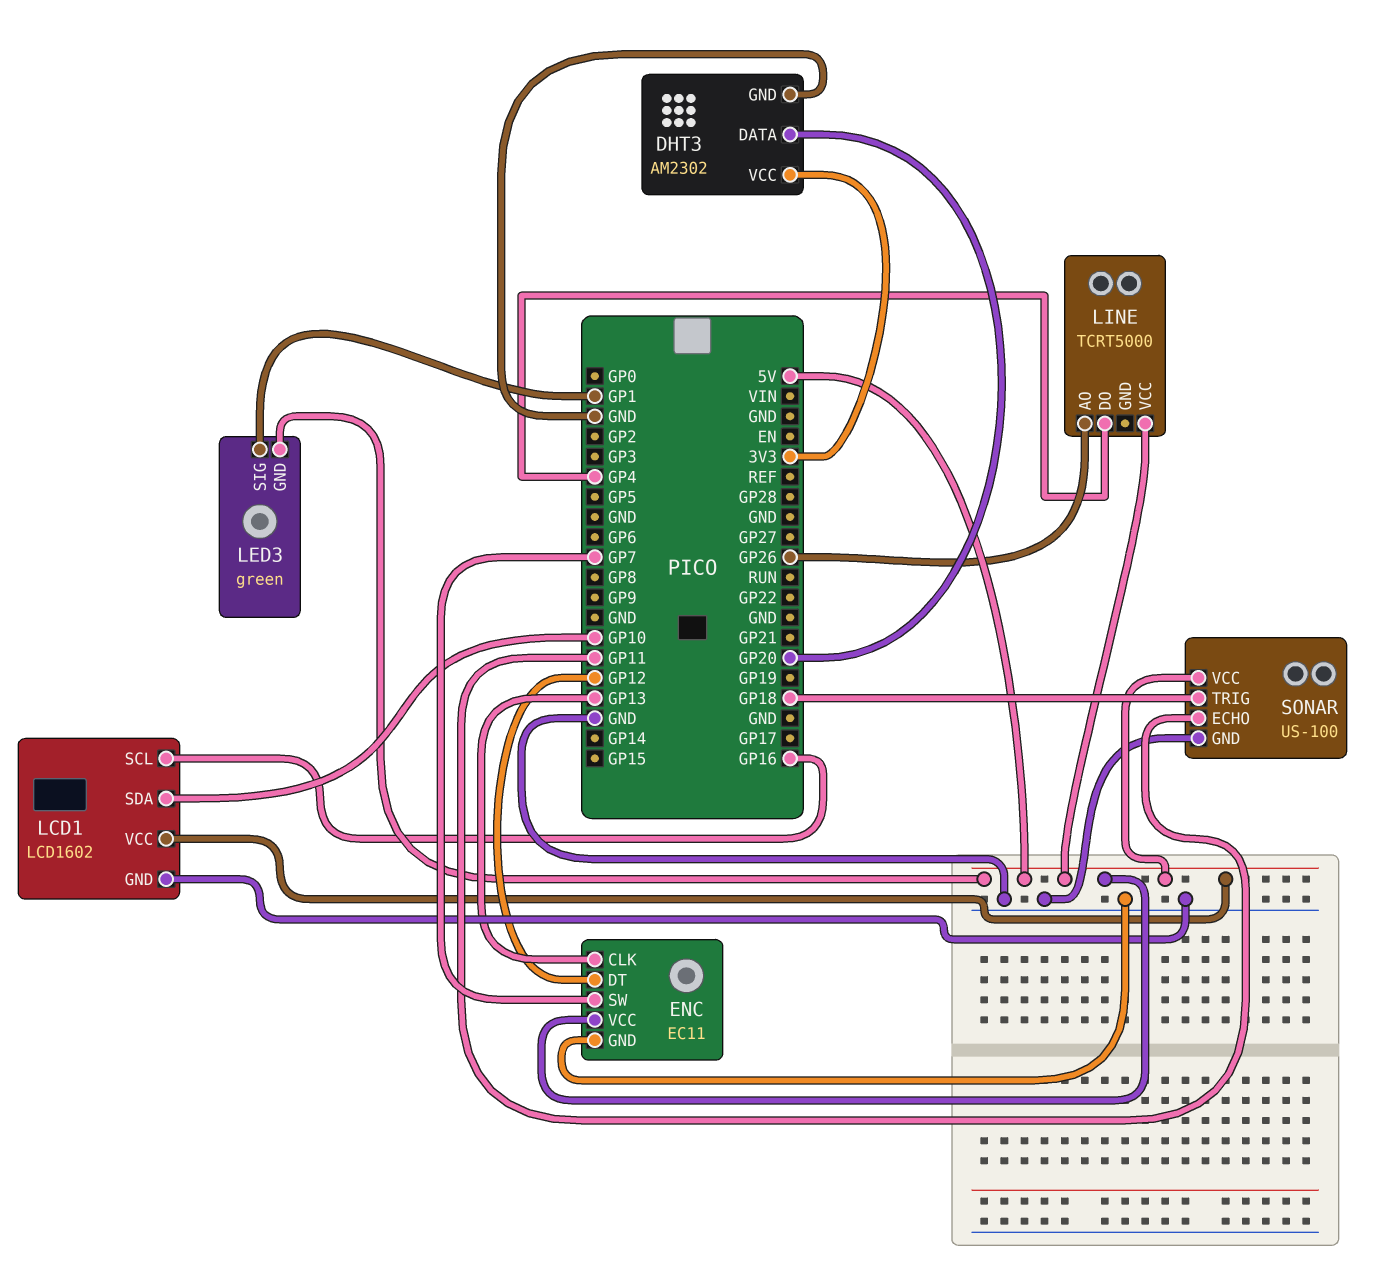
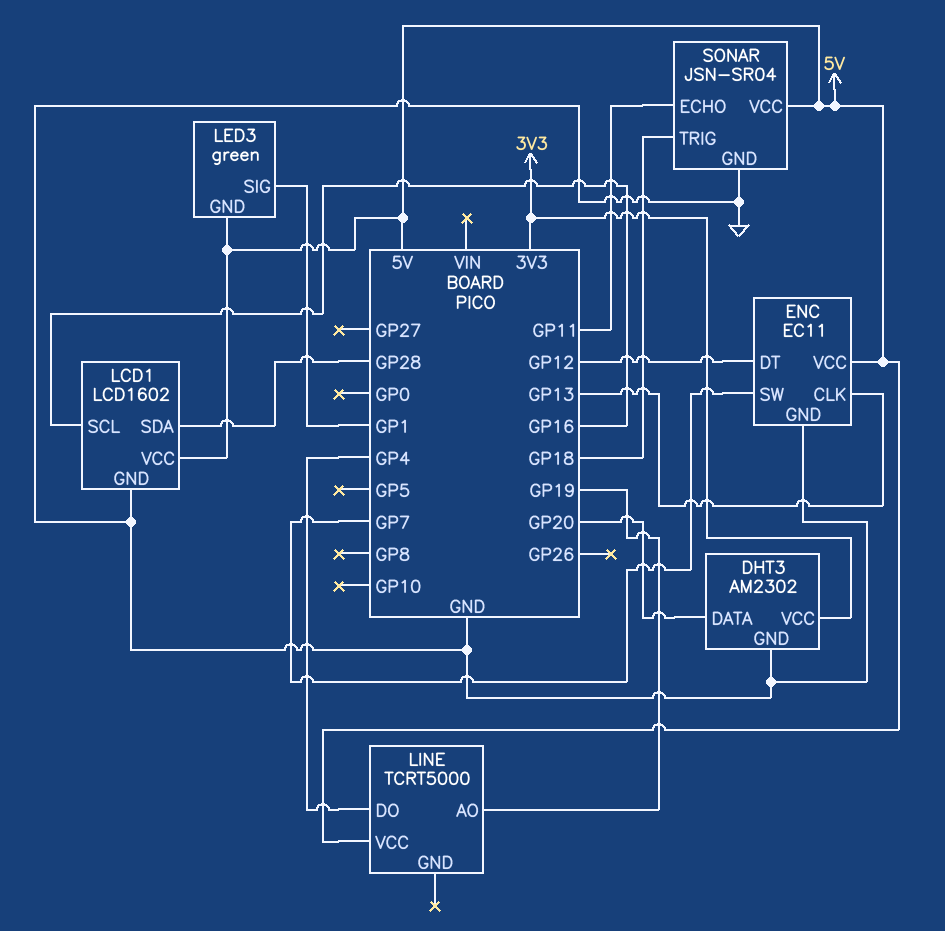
LCD1 pin SDA: GP10 -> GP28
LINE pin AO: GP26 -> GP19
SONAR: US-100 -> JSN-SR04

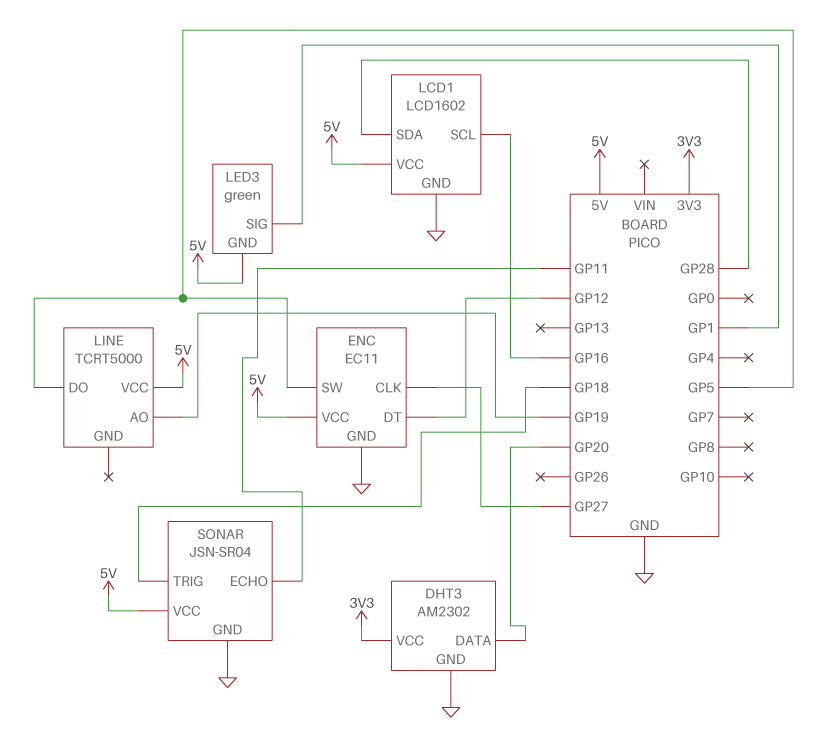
ENC pin CLK: GP13 -> GP27
ENC pin SW: GP7 -> GP5
LINE pin DO: GP4 -> GP5

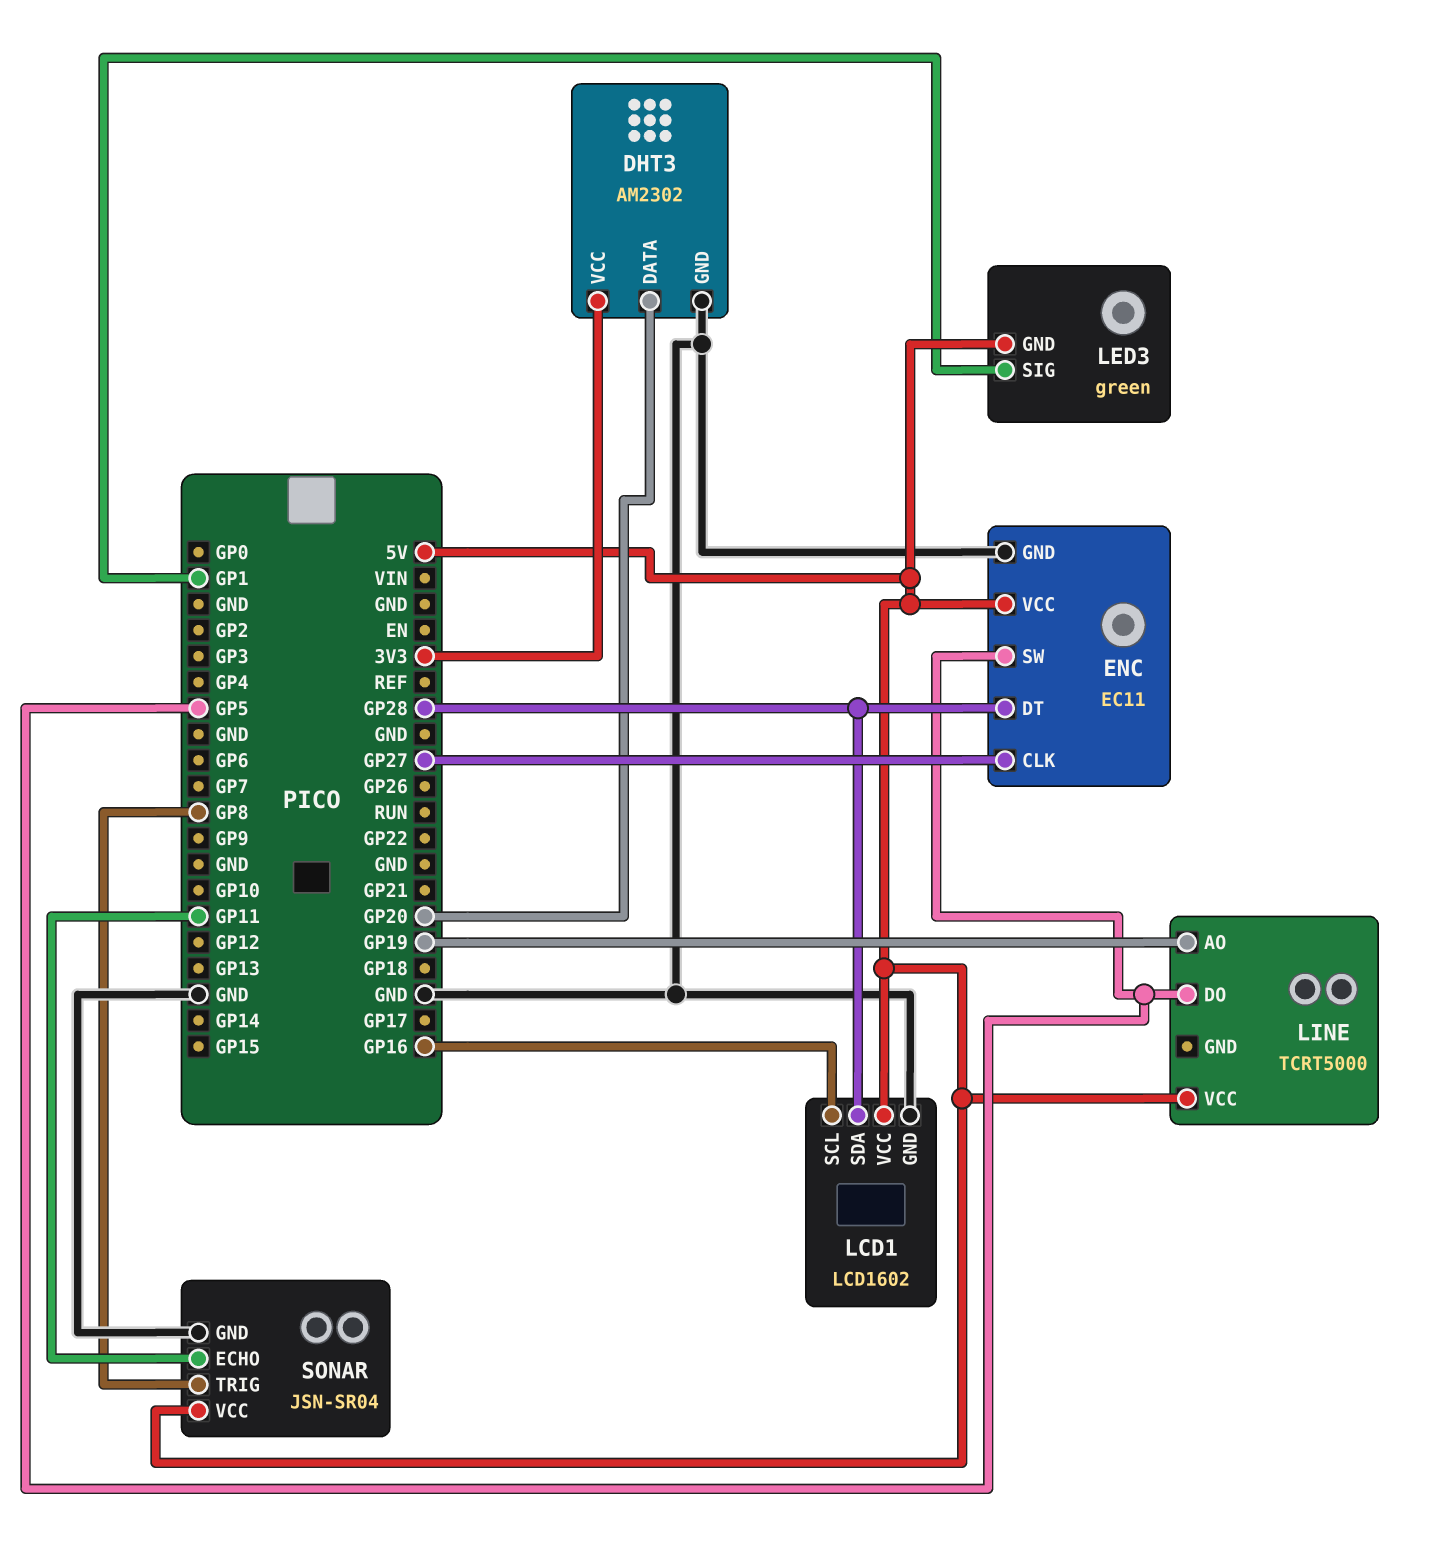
ENC pin DT: GP12 -> GP28
SONAR pin TRIG: GP18 -> GP8

